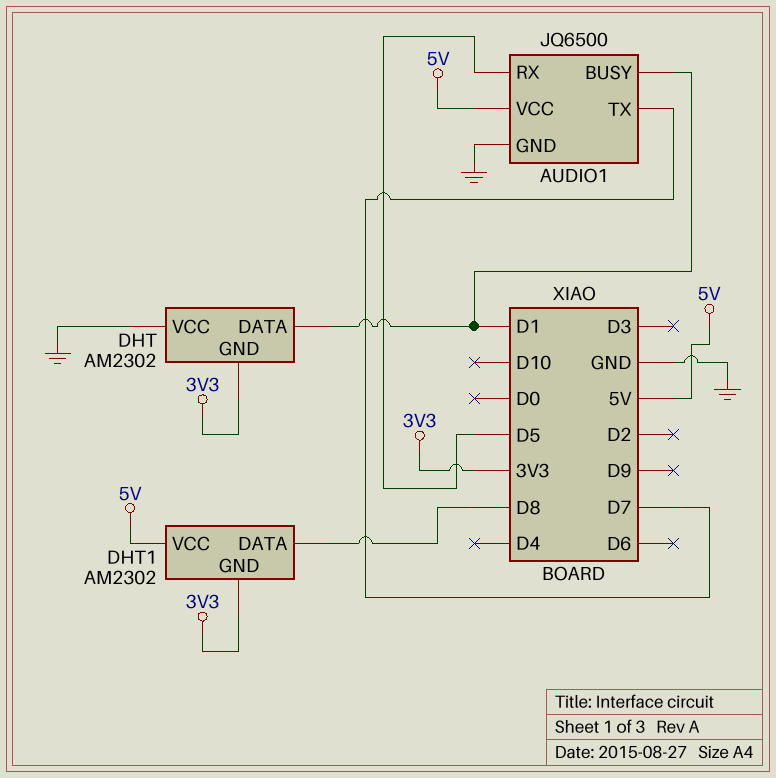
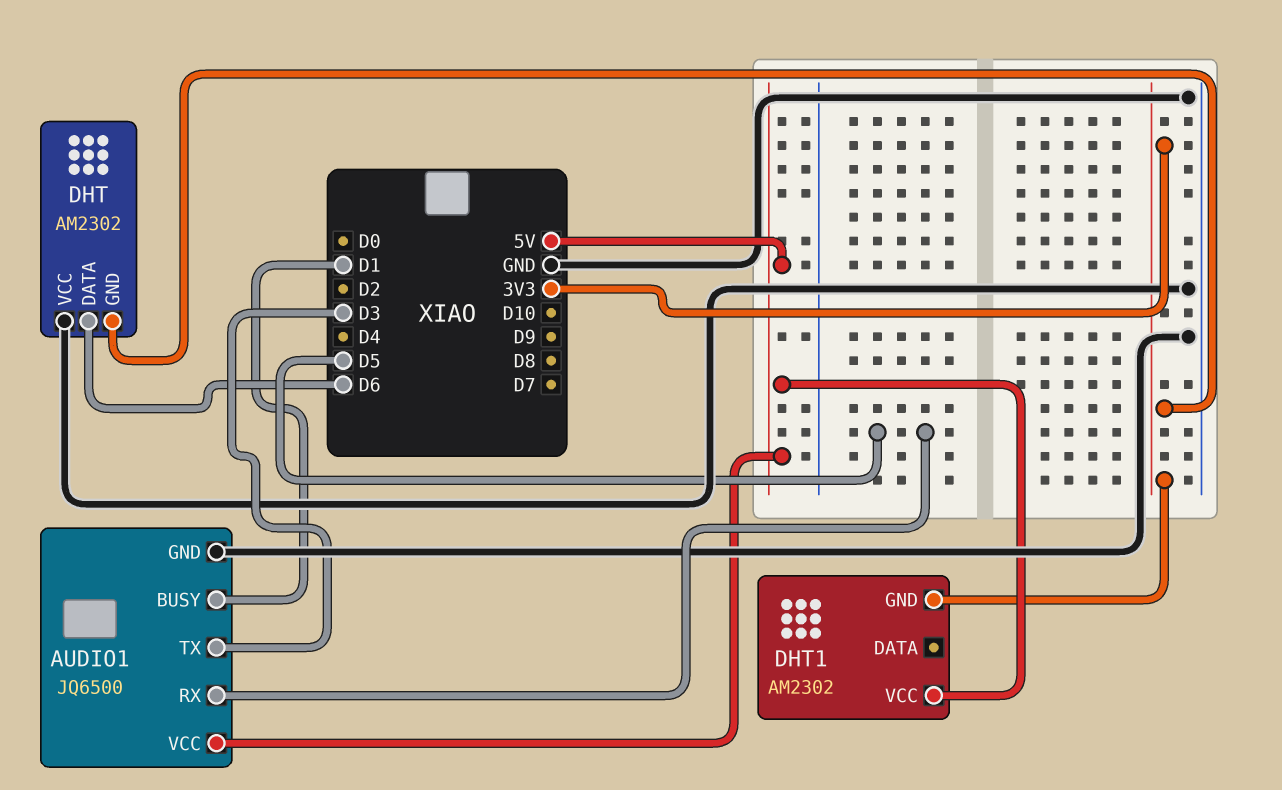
AUDIO1 pin TX: D7 -> D3
DHT pin DATA: D1 -> D6
DHT1 pin DATA: D8 -> none

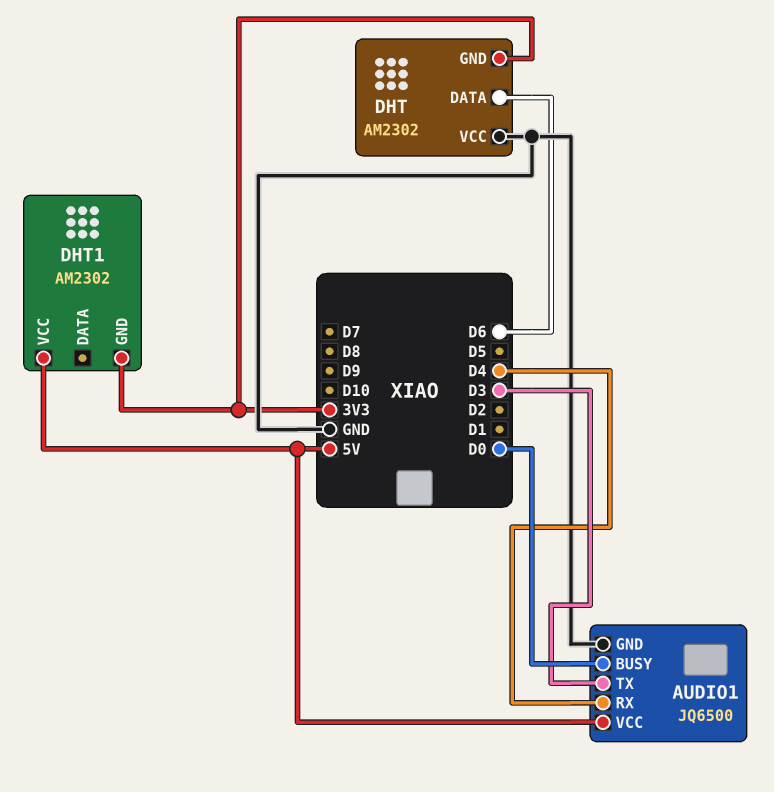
AUDIO1 pin BUSY: D1 -> D0
AUDIO1 pin RX: D5 -> D4

